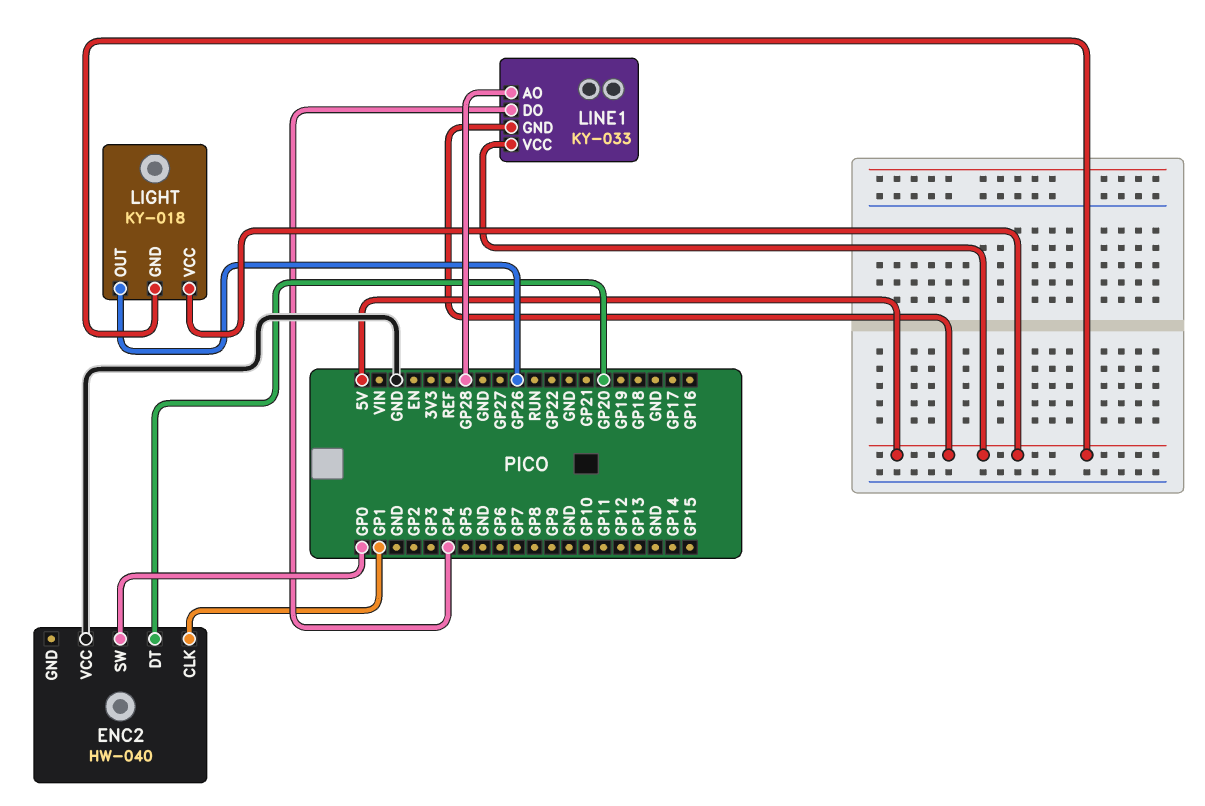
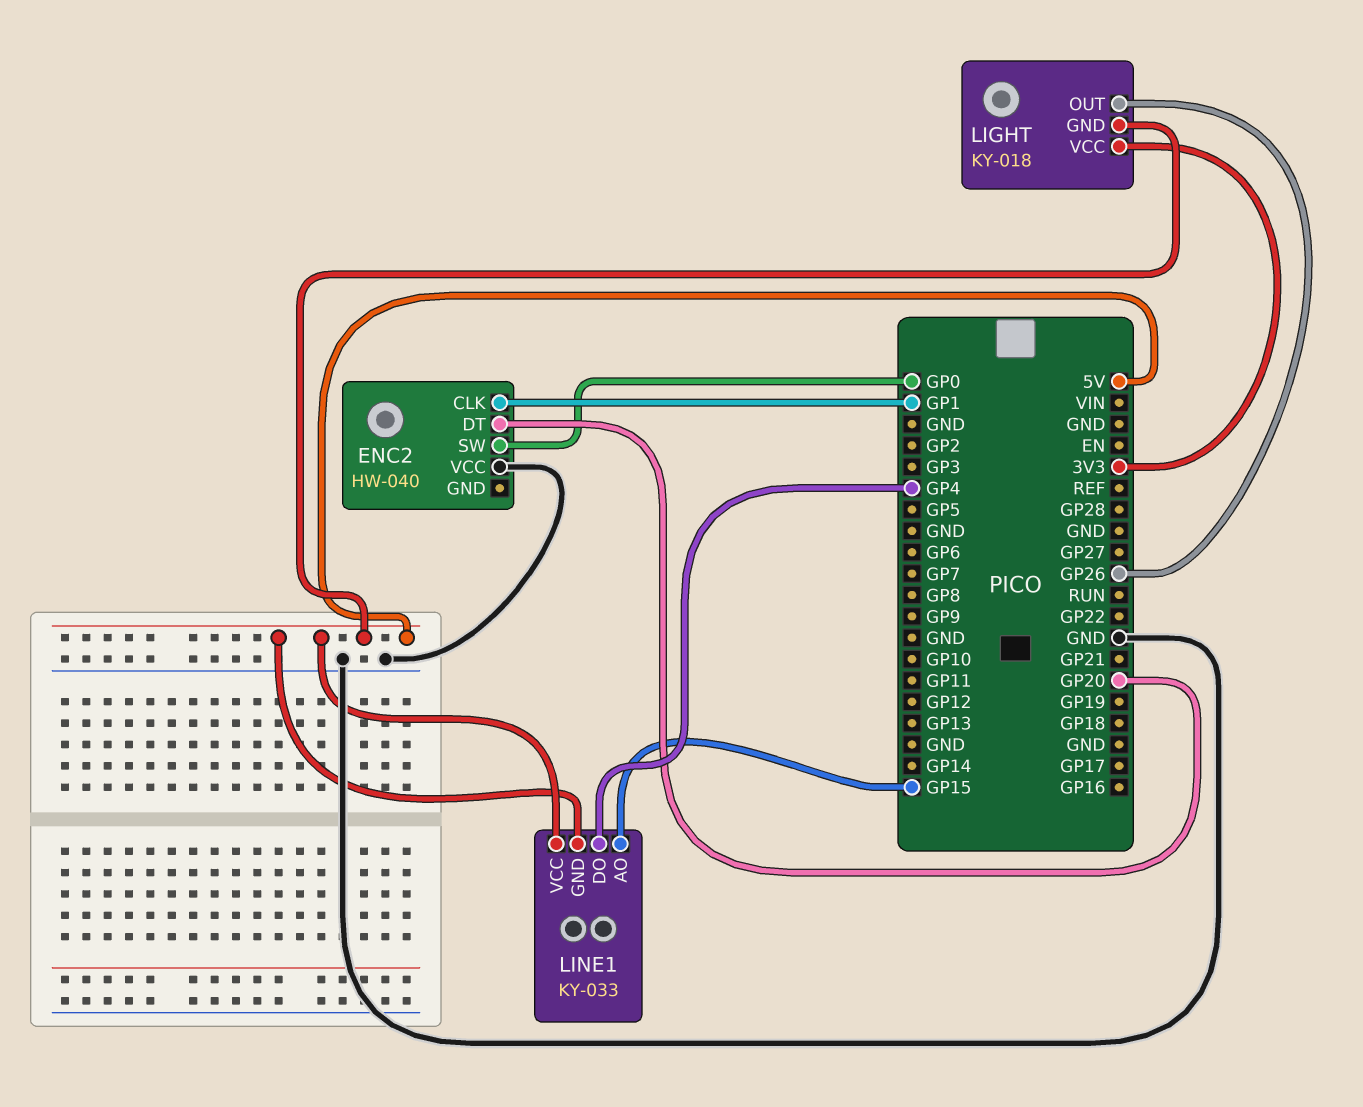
LIGHT pin VCC: 5V -> 3V3
LINE1 pin AO: GP28 -> GP15

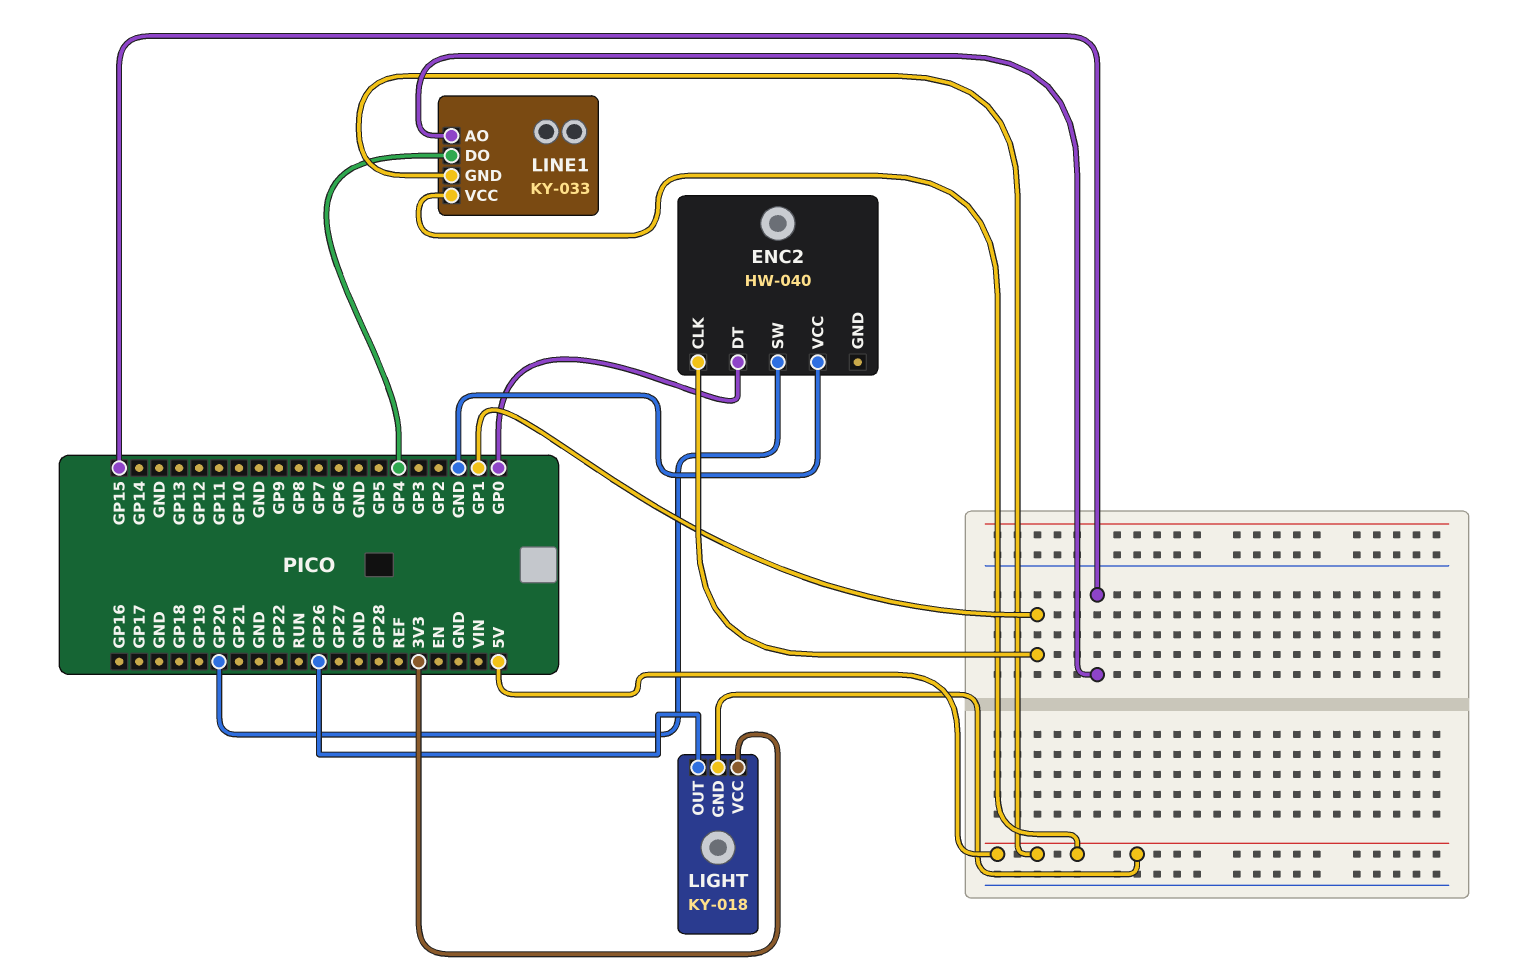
ENC2 pin DT: GP20 -> GP0
ENC2 pin SW: GP0 -> GP20

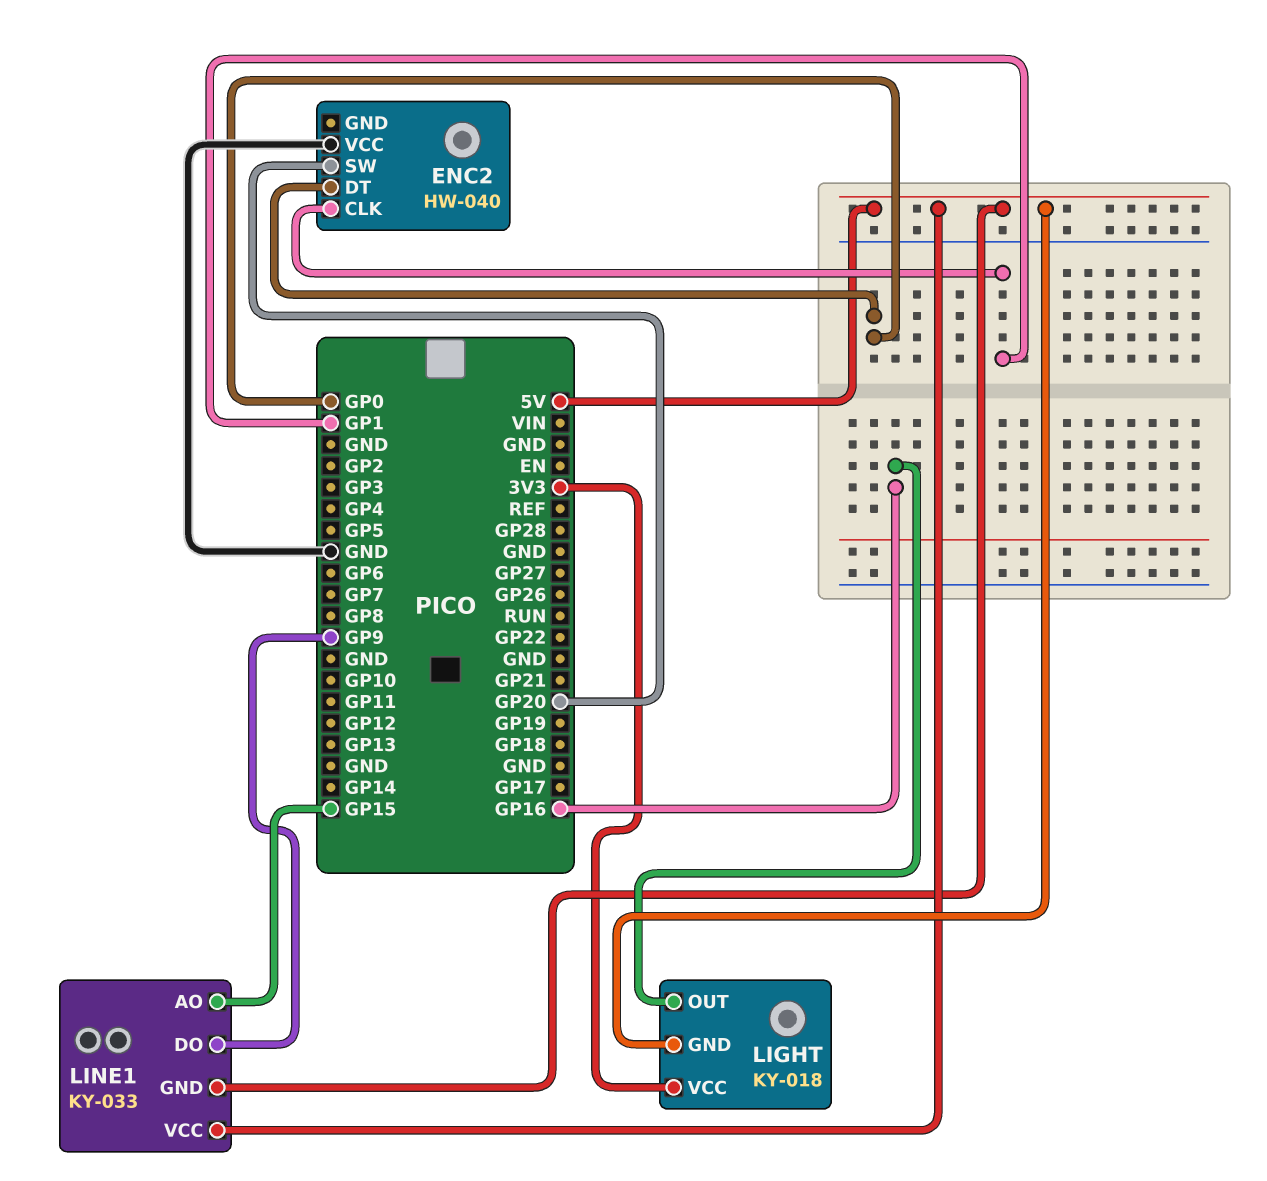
LIGHT pin OUT: GP26 -> GP16
LINE1 pin DO: GP4 -> GP9

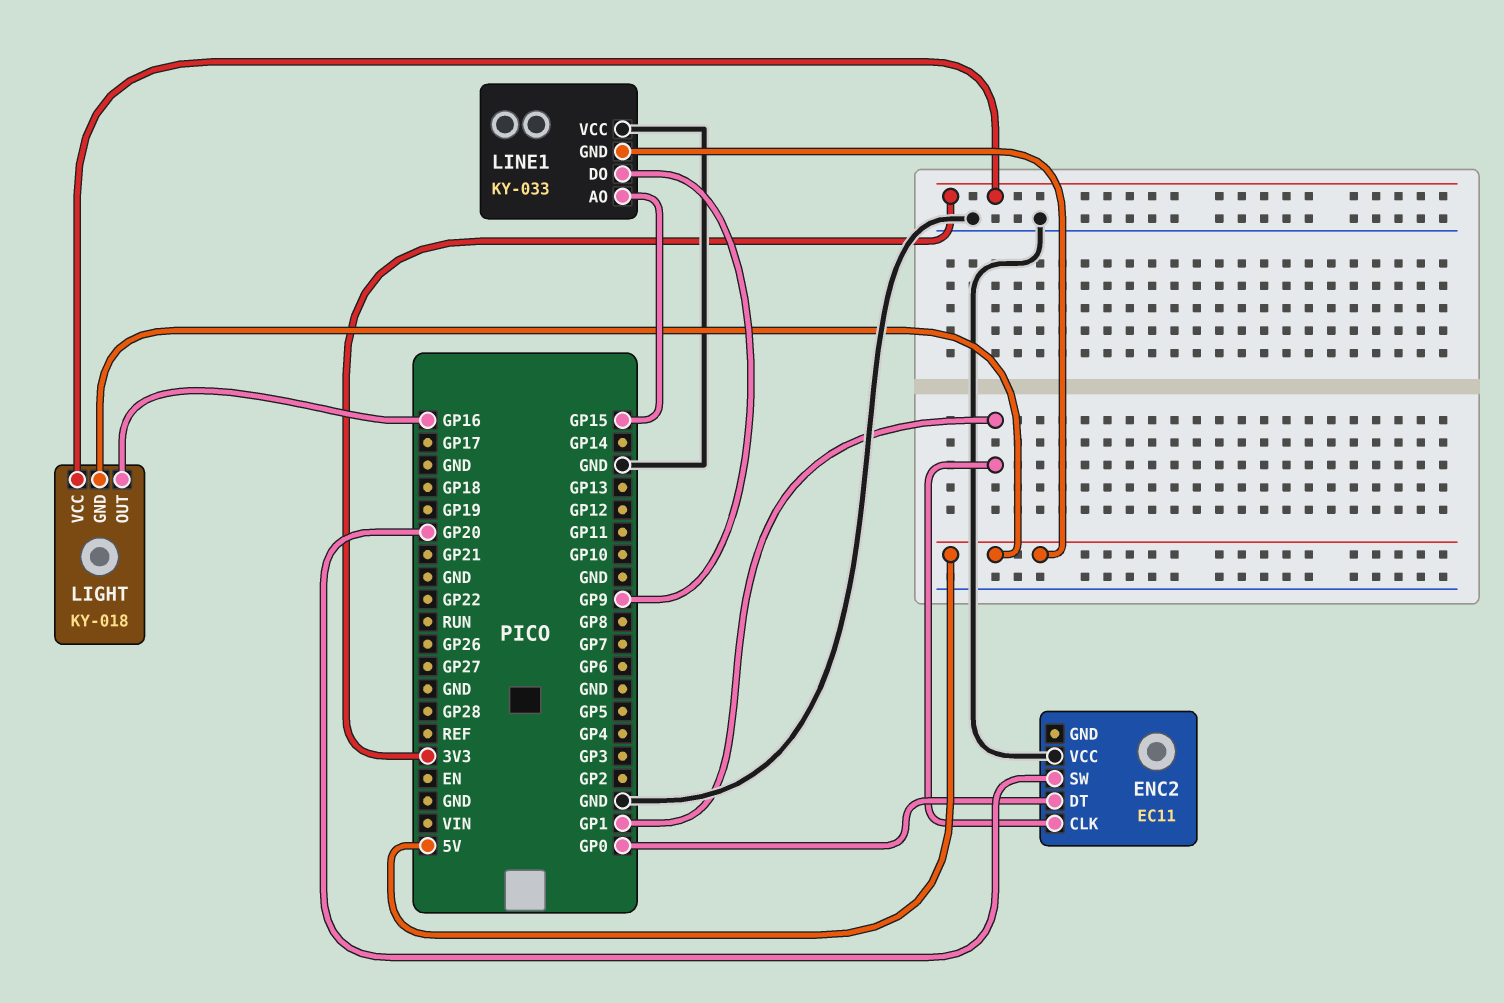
ENC2: HW-040 -> EC11
LINE1 pin VCC: 5V -> GND

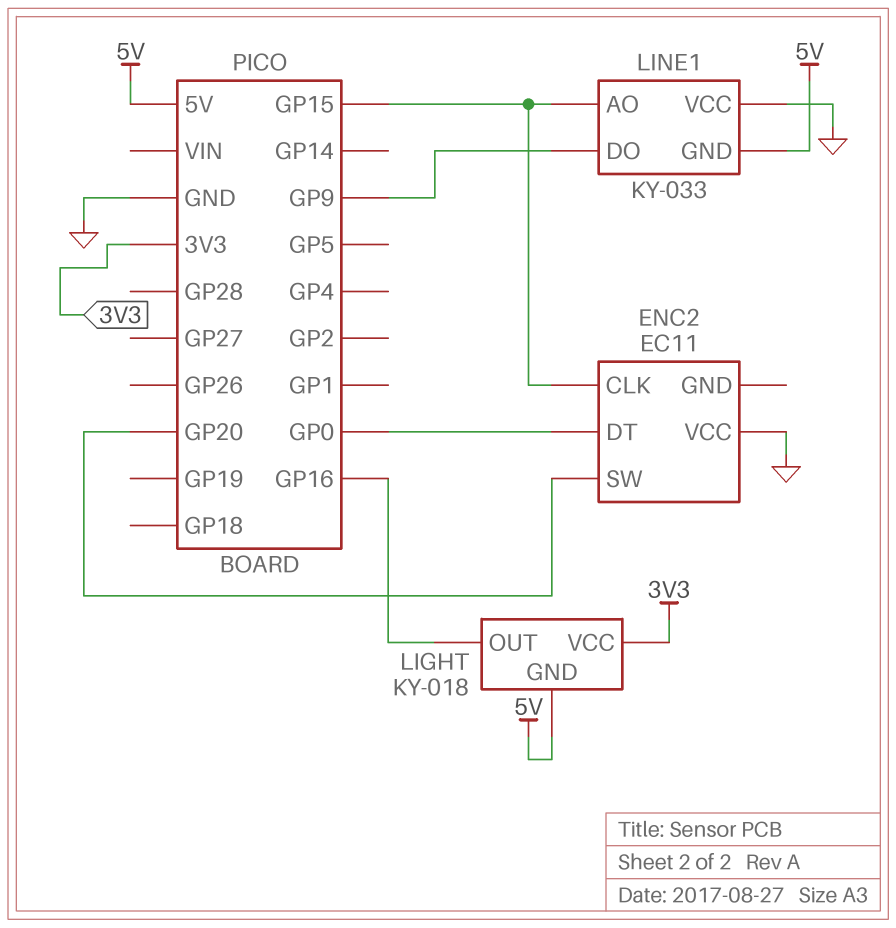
ENC2 pin CLK: GP1 -> GP15

